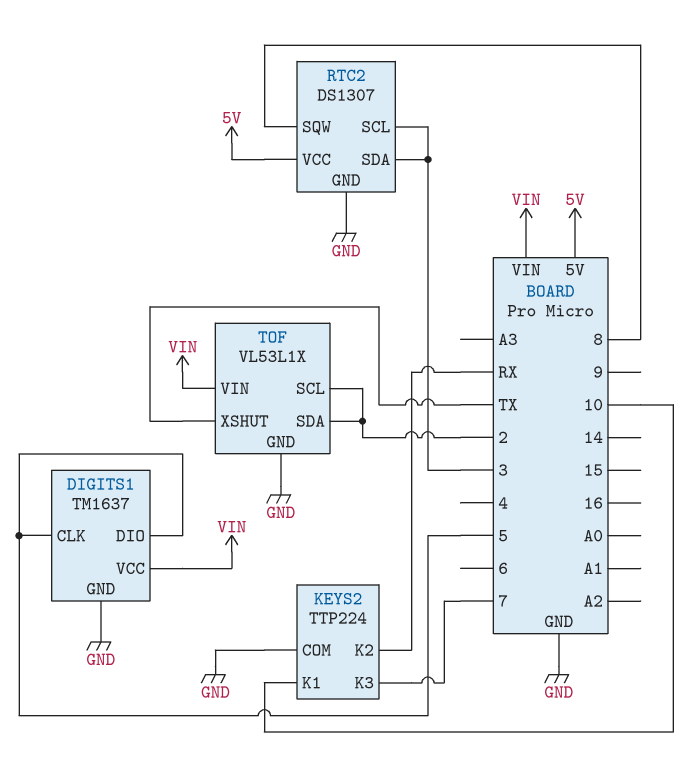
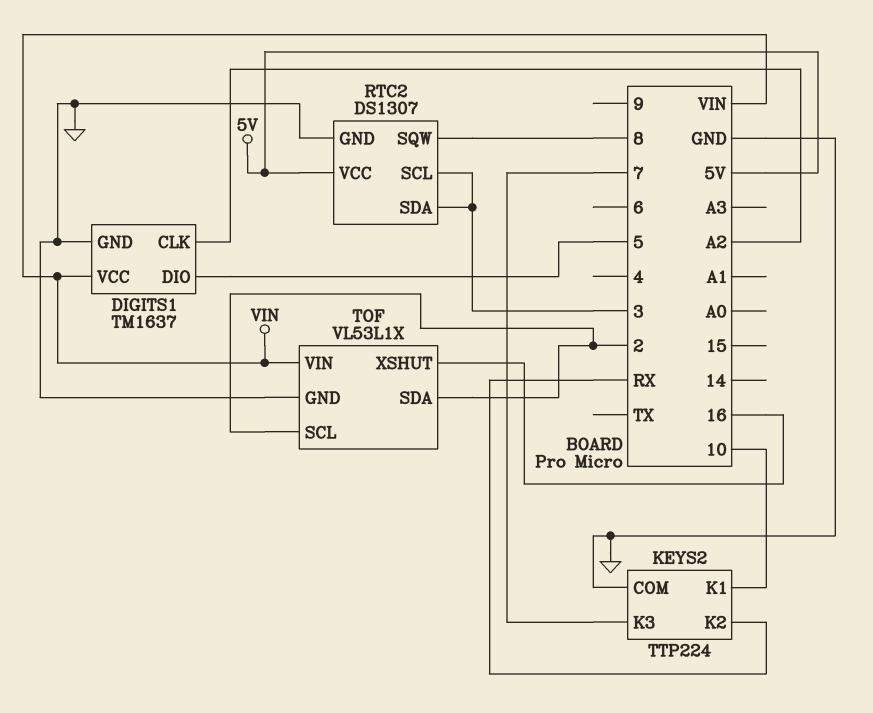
DIGITS1 pin CLK: 5 -> A2
TOF pin XSHUT: TX -> 16

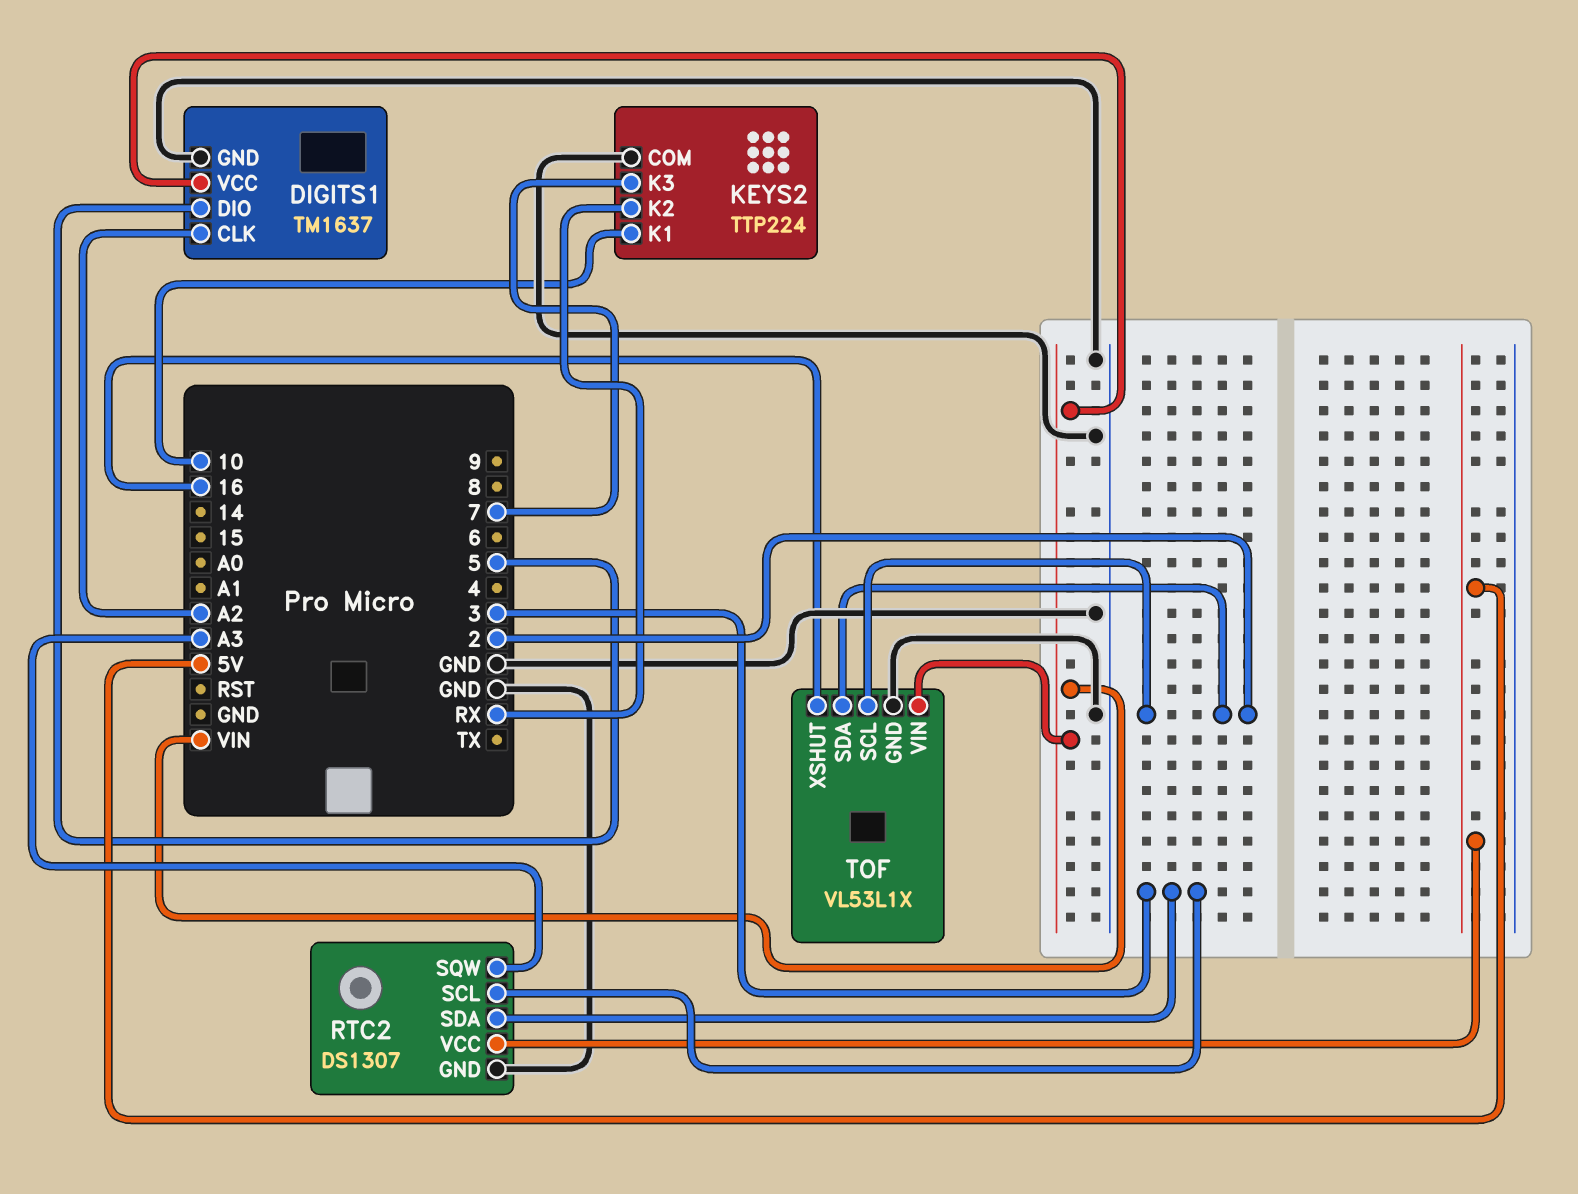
RTC2 pin SQW: 8 -> A3

